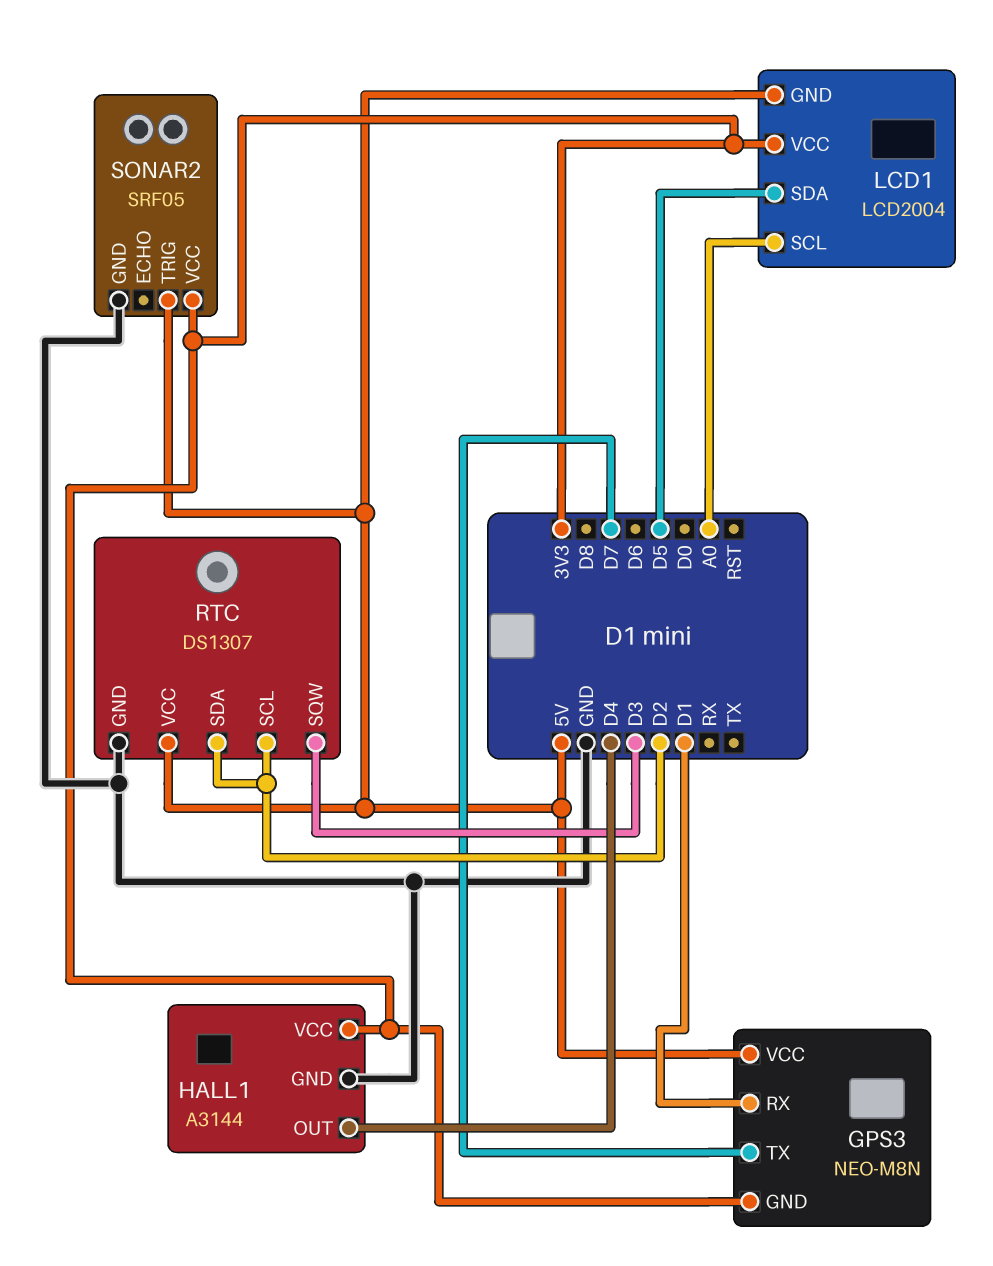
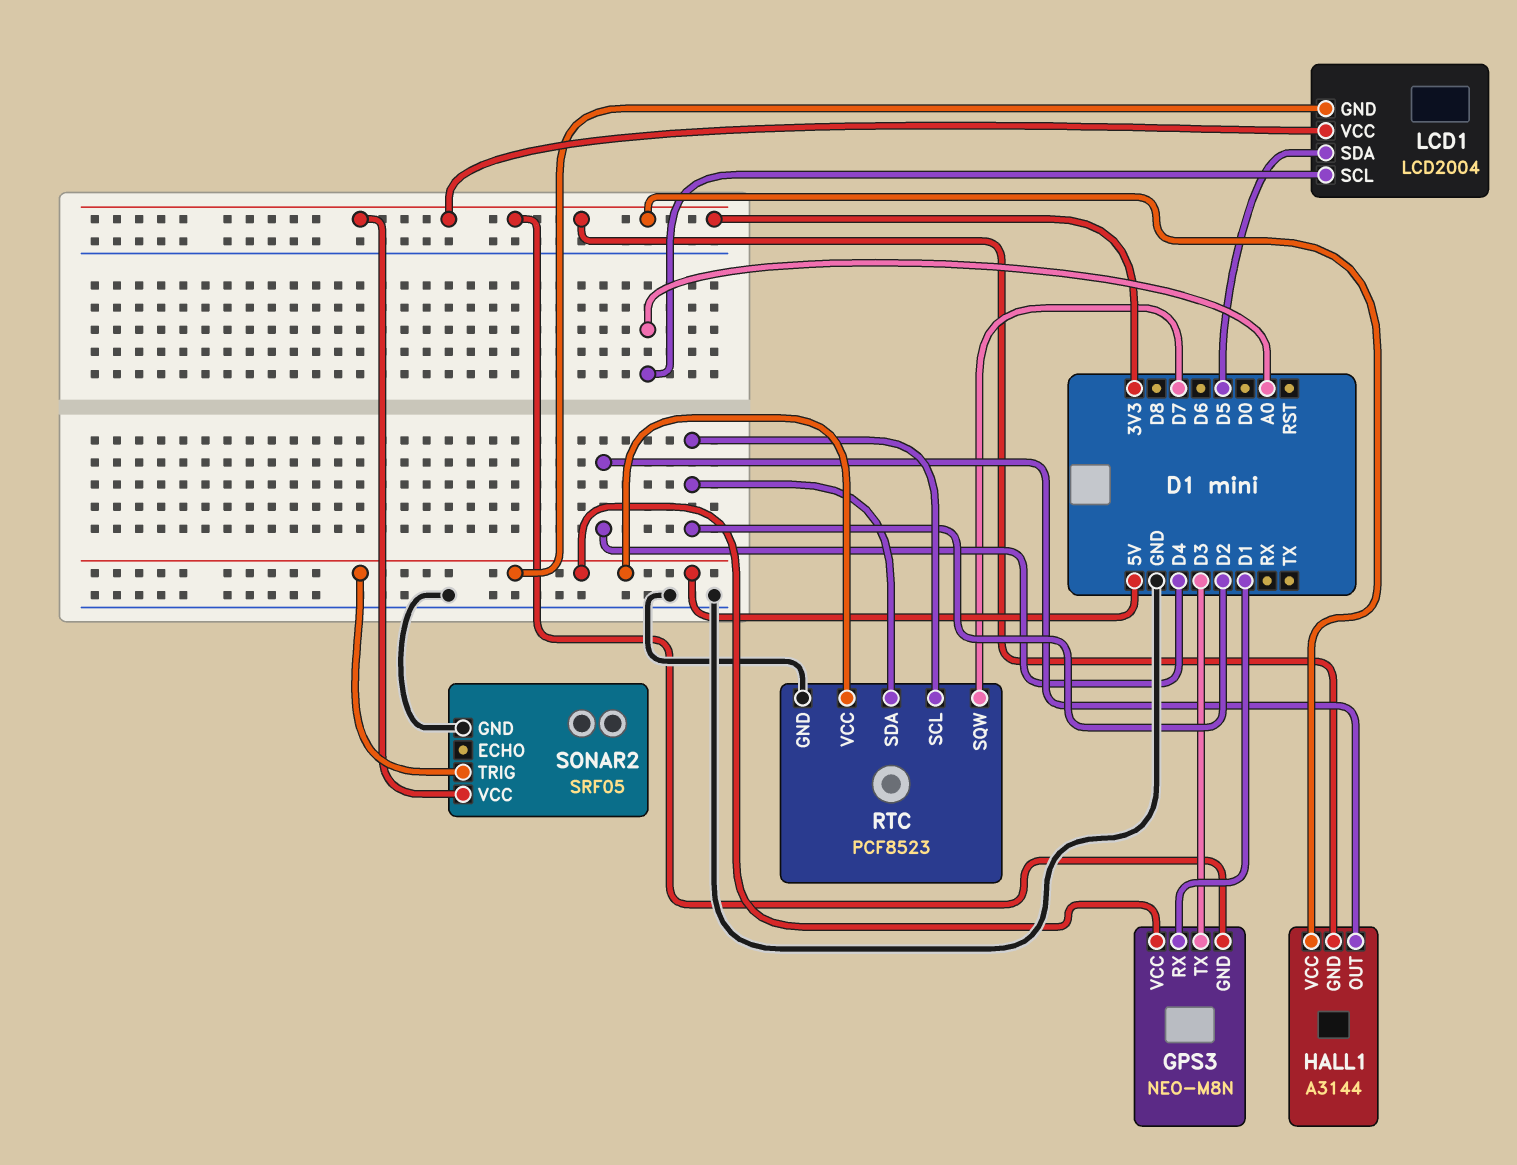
GPS3 pin TX: D7 -> D3
HALL1 pin GND: GND -> 3V3
RTC: DS1307 -> PCF8523
RTC pin SQW: D3 -> D7

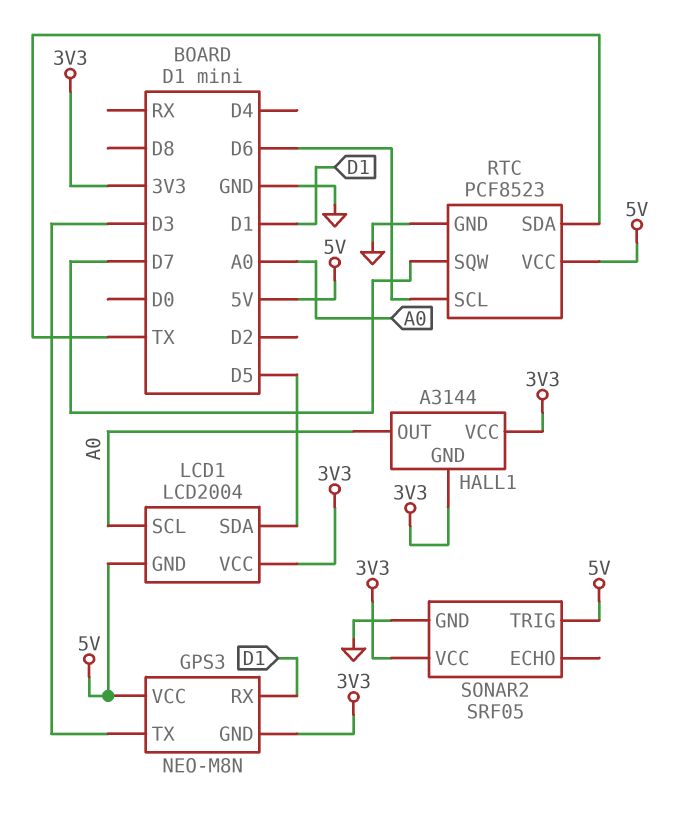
HALL1 pin OUT: D4 -> A0
RTC pin SCL: D2 -> D6
RTC pin SDA: D2 -> TX

